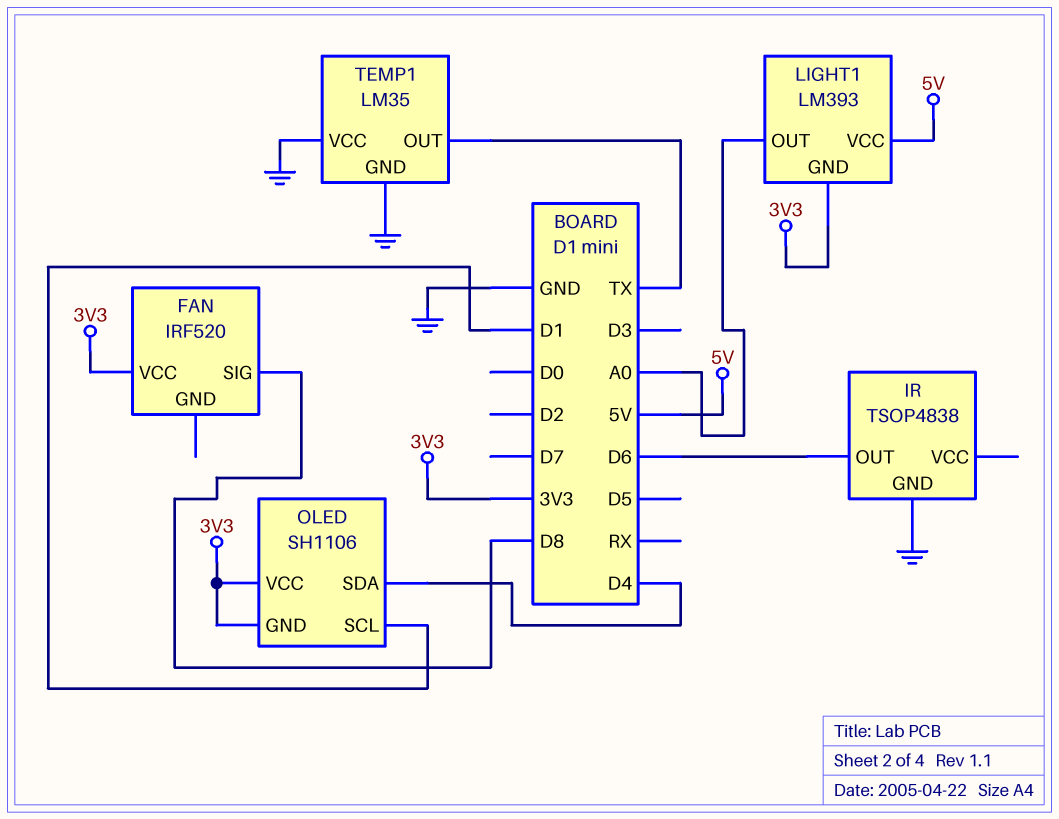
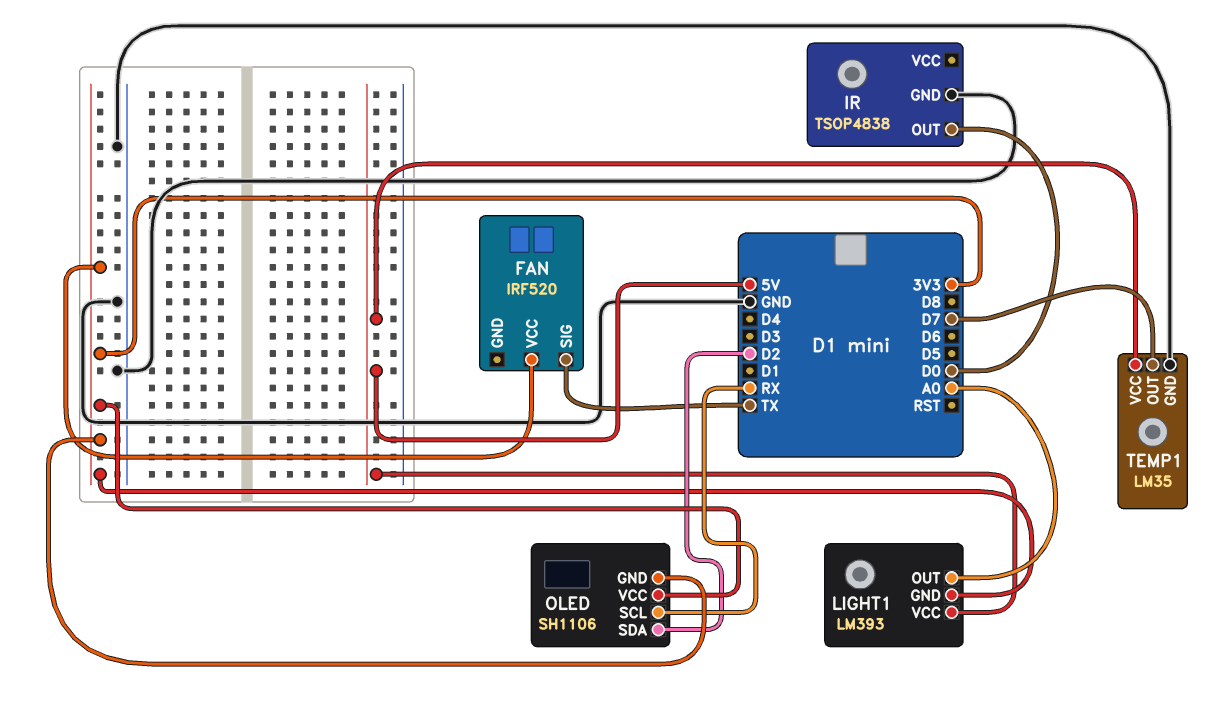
FAN pin SIG: D8 -> TX
IR pin OUT: D6 -> D0
OLED pin SCL: D1 -> RX
OLED pin SDA: D4 -> D2
TEMP1 pin OUT: TX -> D7
TEMP1 pin VCC: GND -> 5V

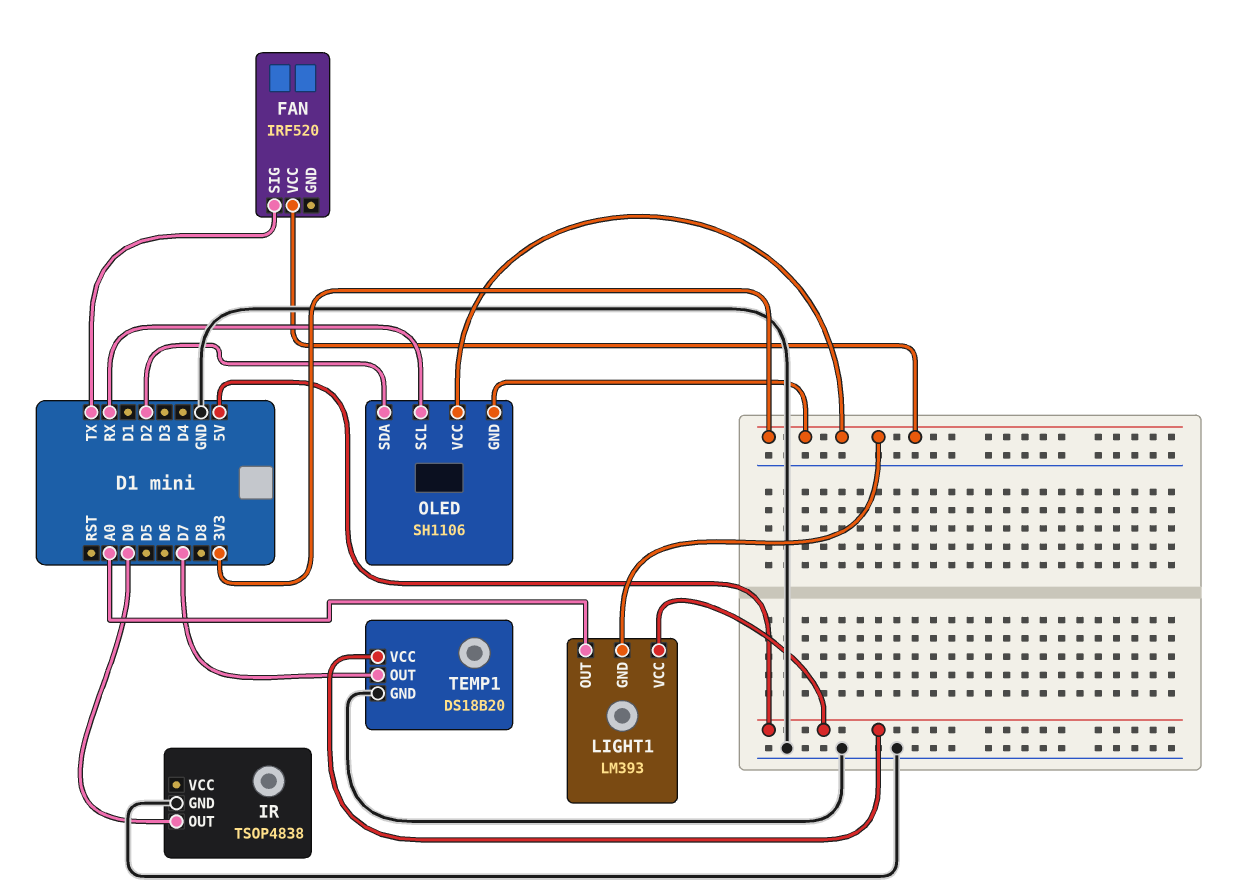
TEMP1: LM35 -> DS18B20

